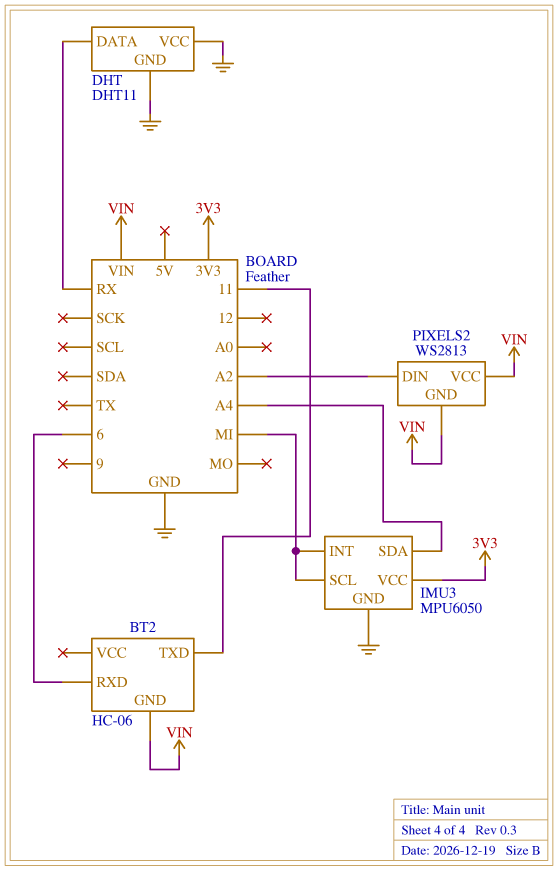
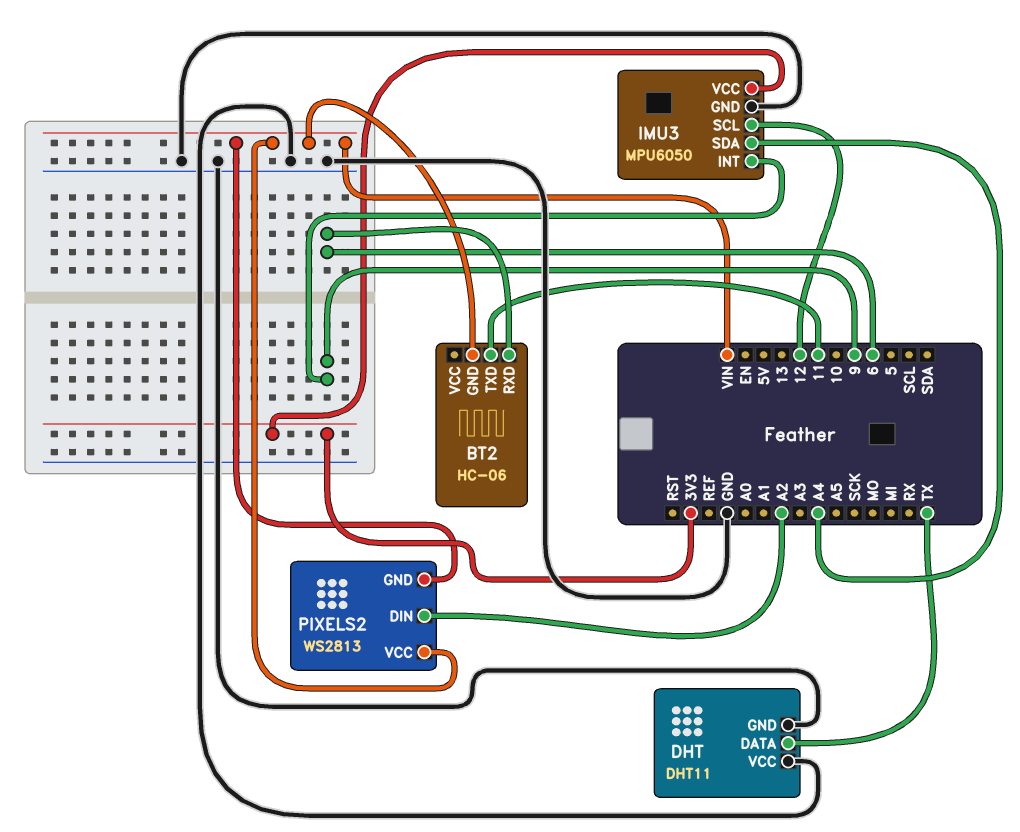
DHT pin DATA: RX -> TX
IMU3 pin INT: MI -> 9
IMU3 pin SCL: MI -> 12

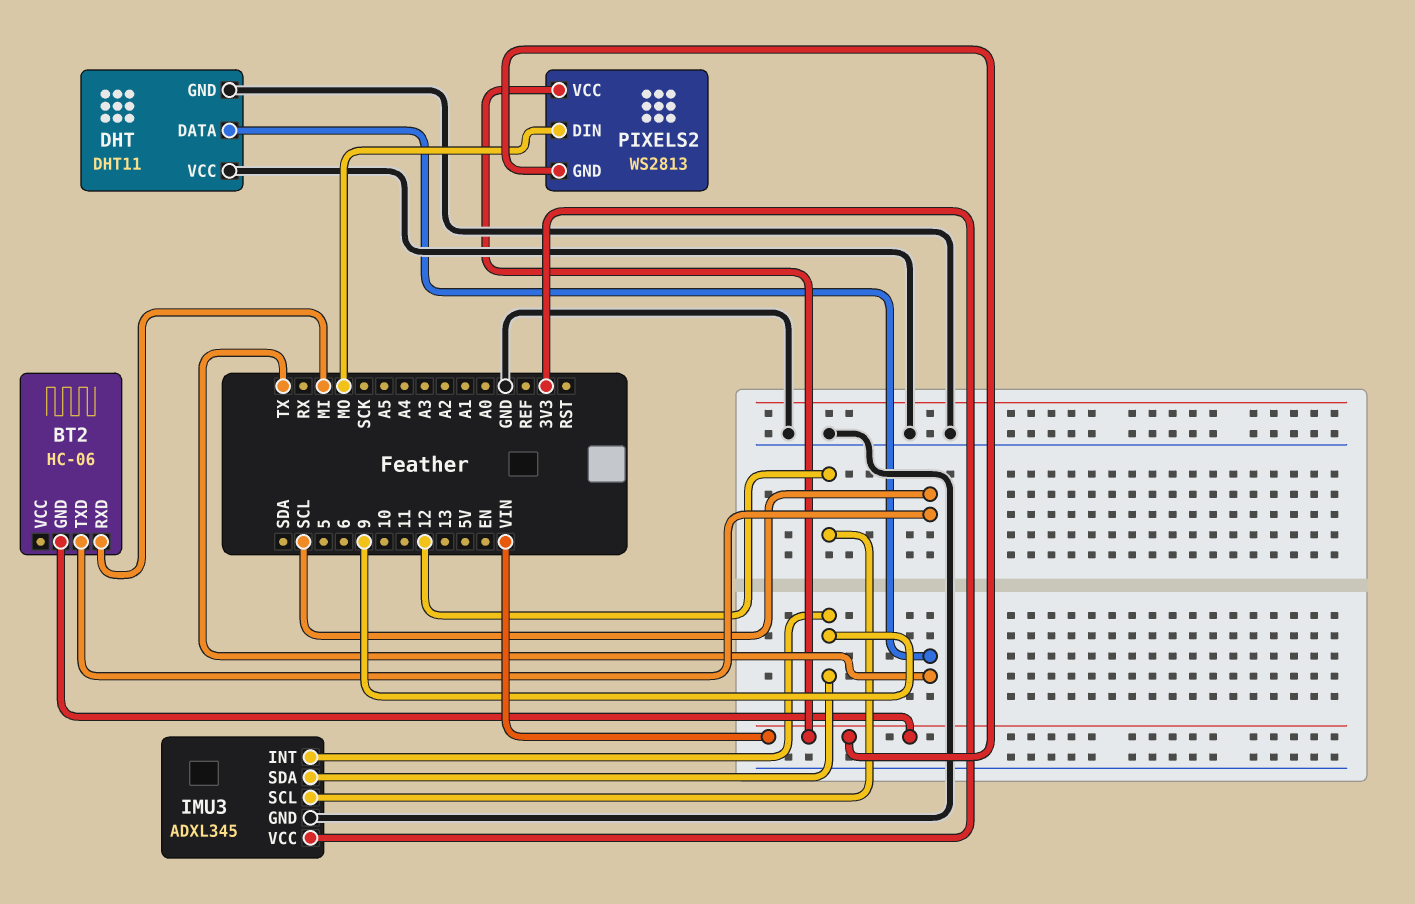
BT2 pin RXD: 6 -> MI
BT2 pin TXD: 11 -> SCL
IMU3: MPU6050 -> ADXL345
IMU3 pin SDA: A4 -> 9
PIXELS2 pin DIN: A2 -> MO

